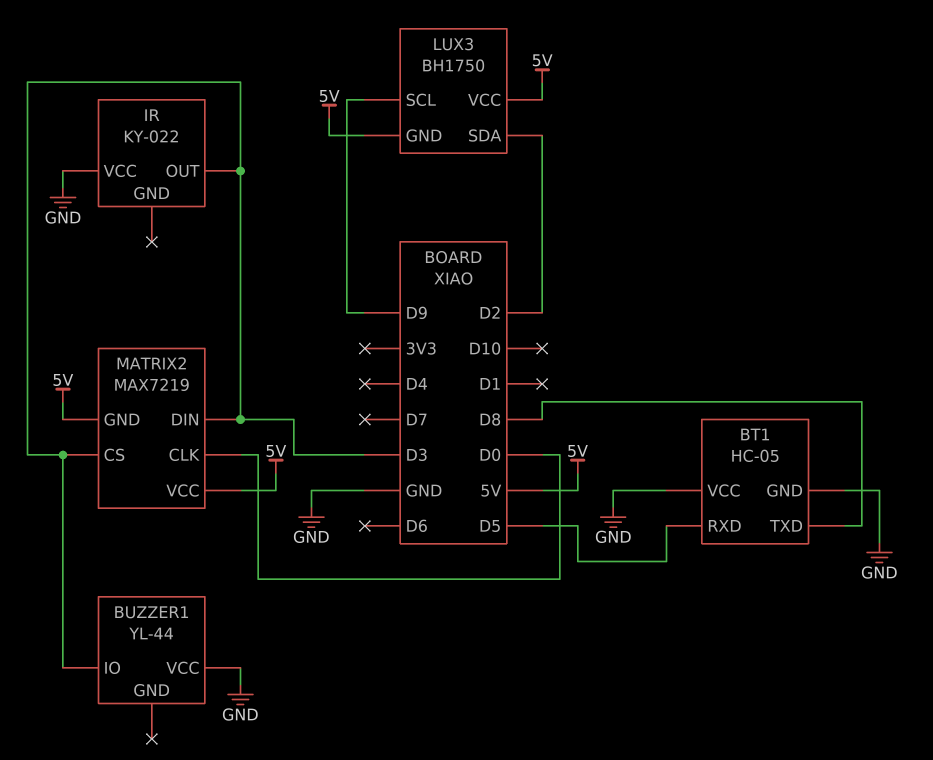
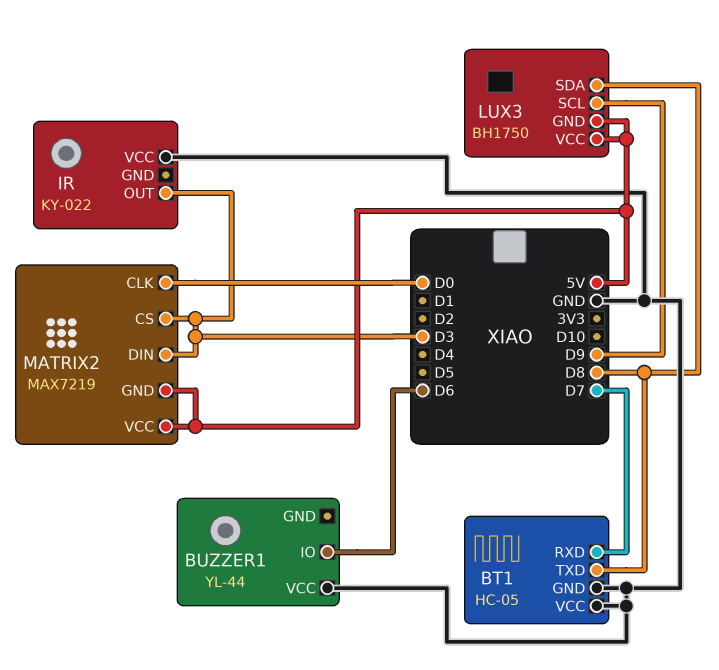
BT1 pin RXD: D5 -> D7
BUZZER1 pin IO: D3 -> D6
LUX3 pin SDA: D2 -> D8

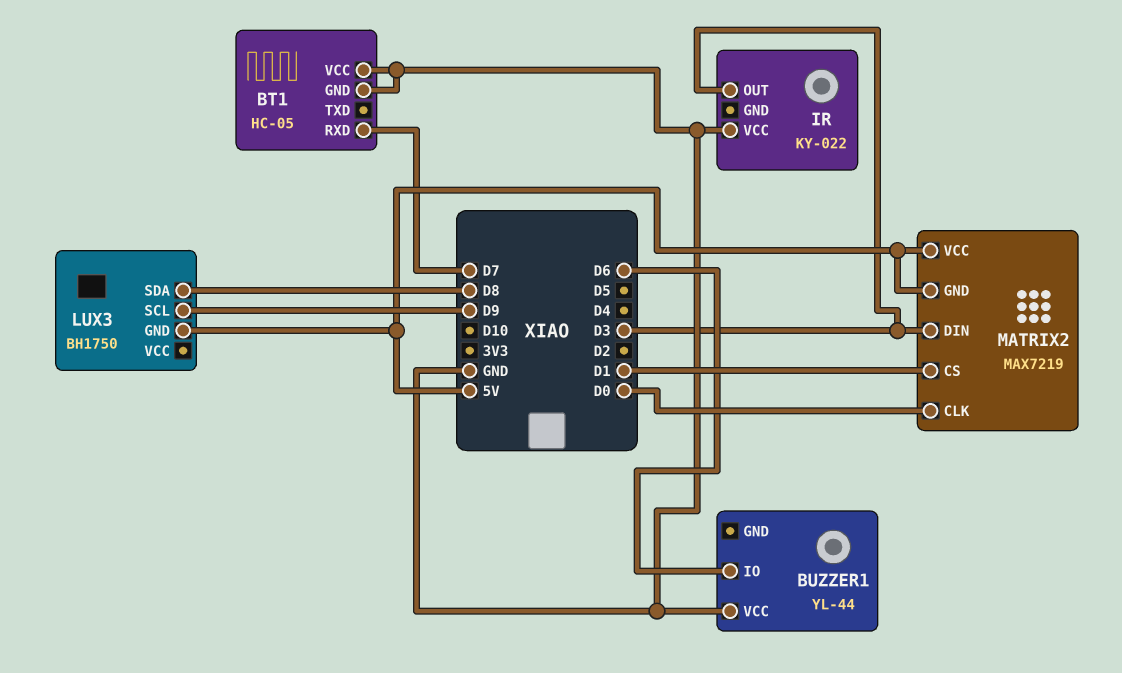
BT1 pin TXD: D8 -> none
LUX3 pin VCC: 5V -> none
MATRIX2 pin CS: D3 -> D1

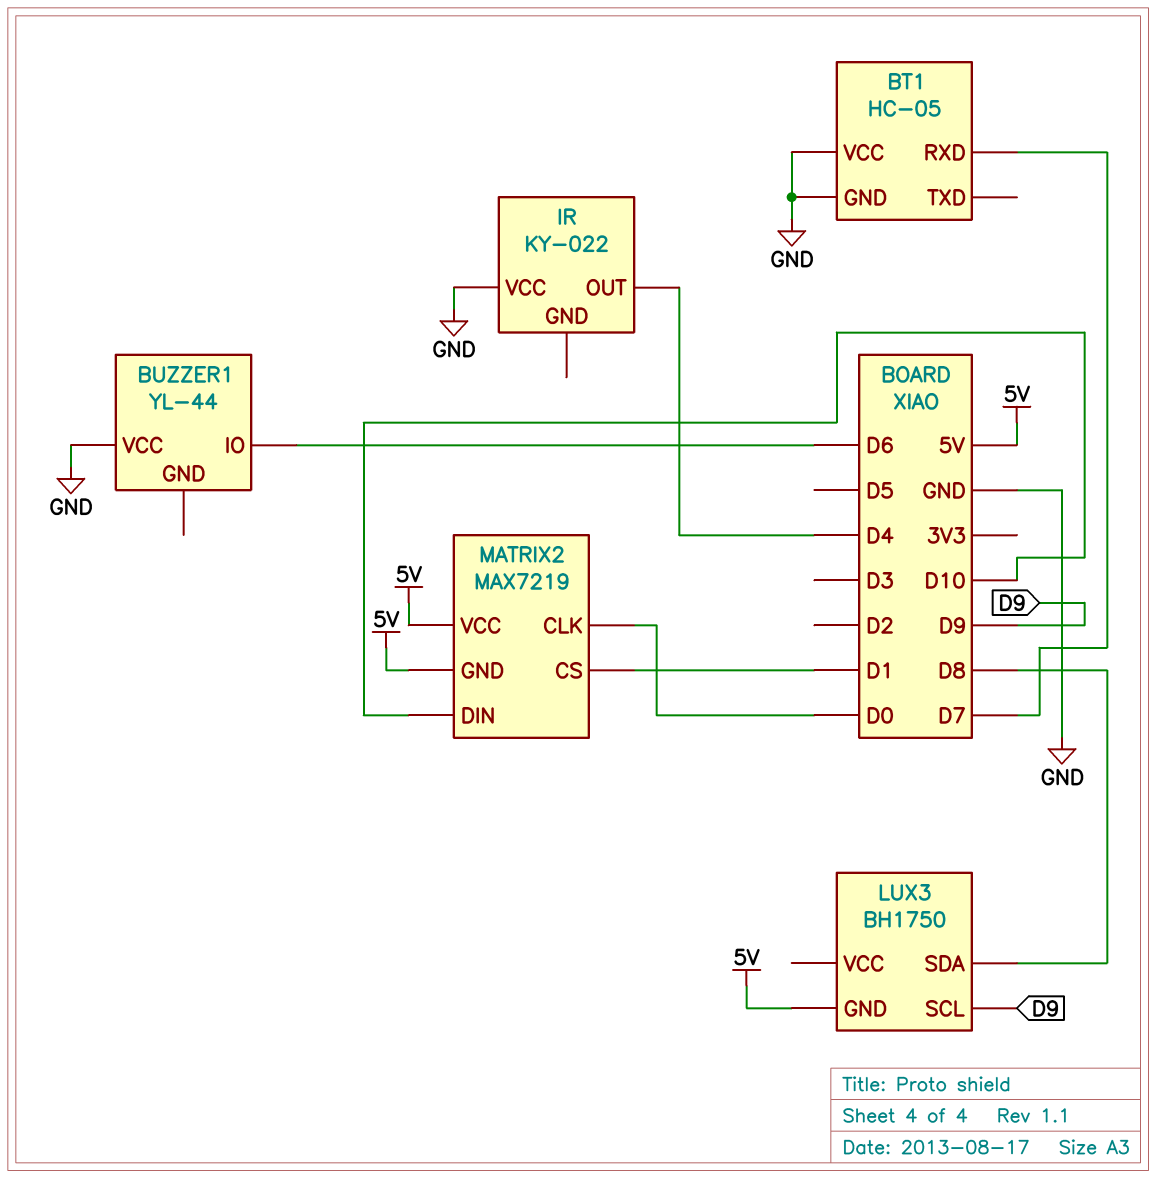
IR pin OUT: D3 -> D4
MATRIX2 pin DIN: D3 -> D10

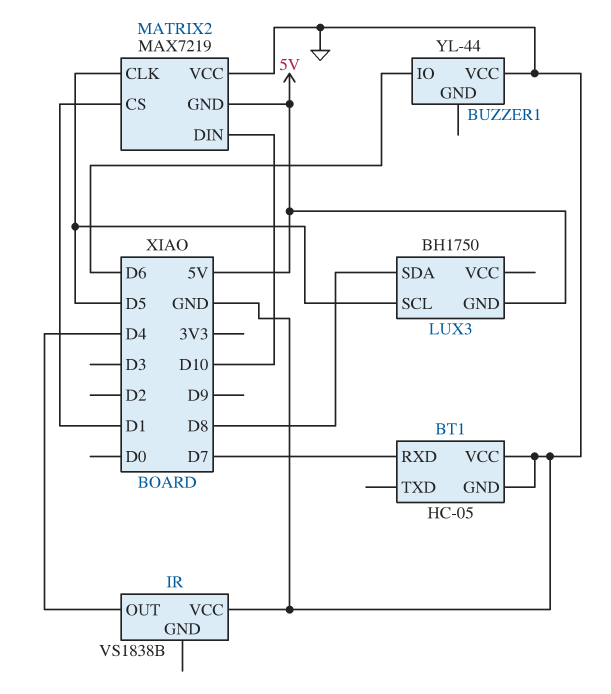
IR: KY-022 -> VS1838B
LUX3 pin SCL: D9 -> D5
MATRIX2 pin CLK: D0 -> D5
MATRIX2 pin VCC: 5V -> GND

